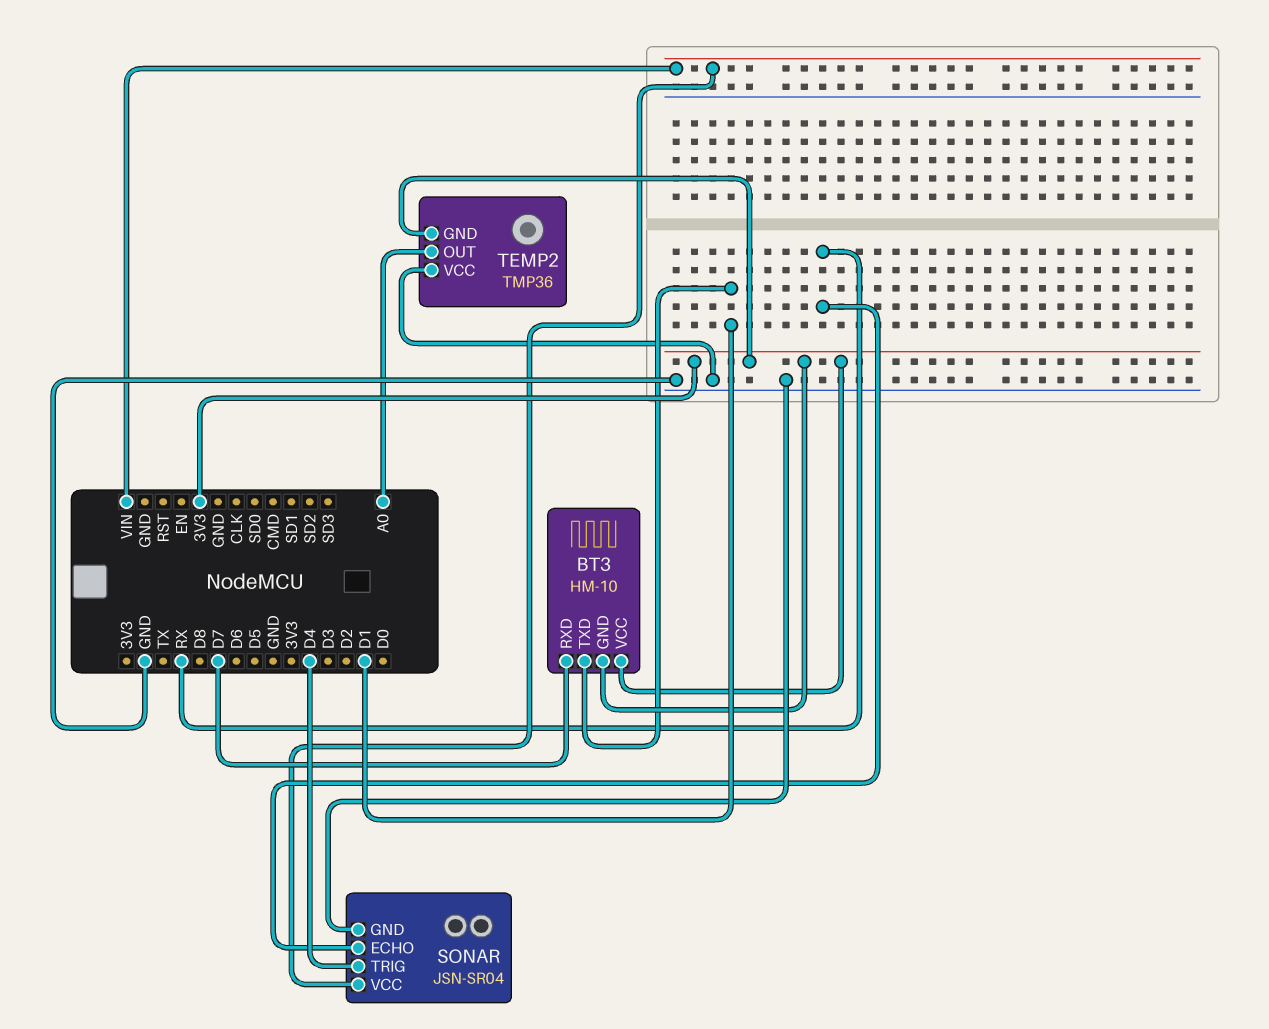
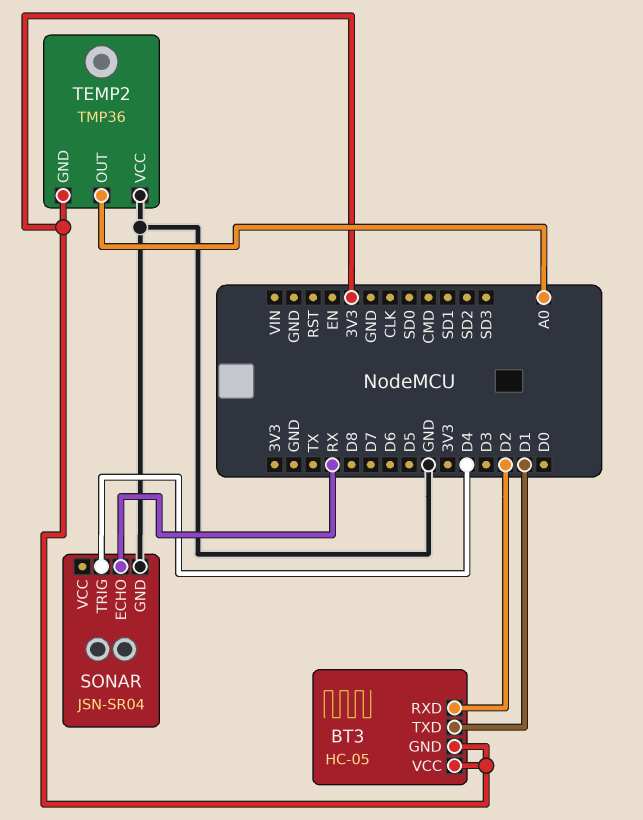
BT3: HM-10 -> HC-05
BT3 pin RXD: D7 -> D2
SONAR pin VCC: VIN -> none

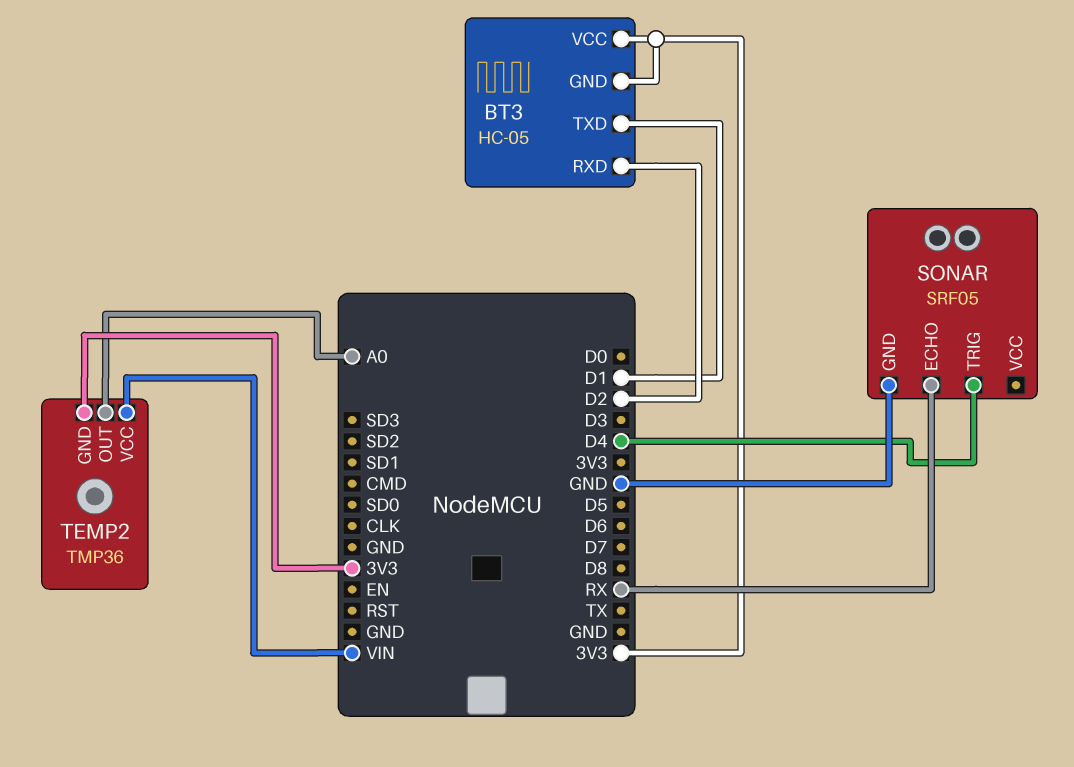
SONAR: JSN-SR04 -> SRF05
TEMP2 pin VCC: GND -> VIN

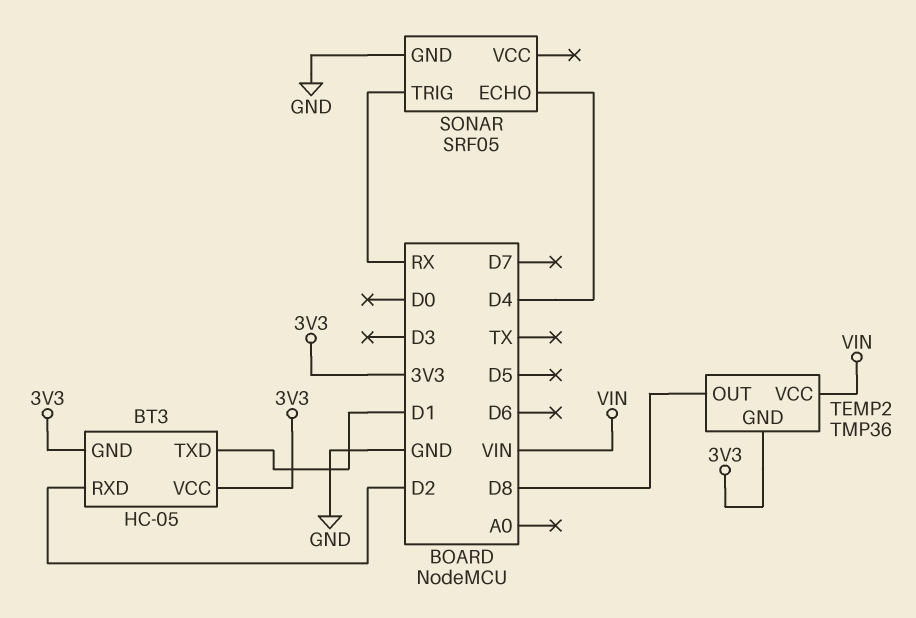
SONAR pin ECHO: RX -> D4
SONAR pin TRIG: D4 -> RX
TEMP2 pin OUT: A0 -> D8

